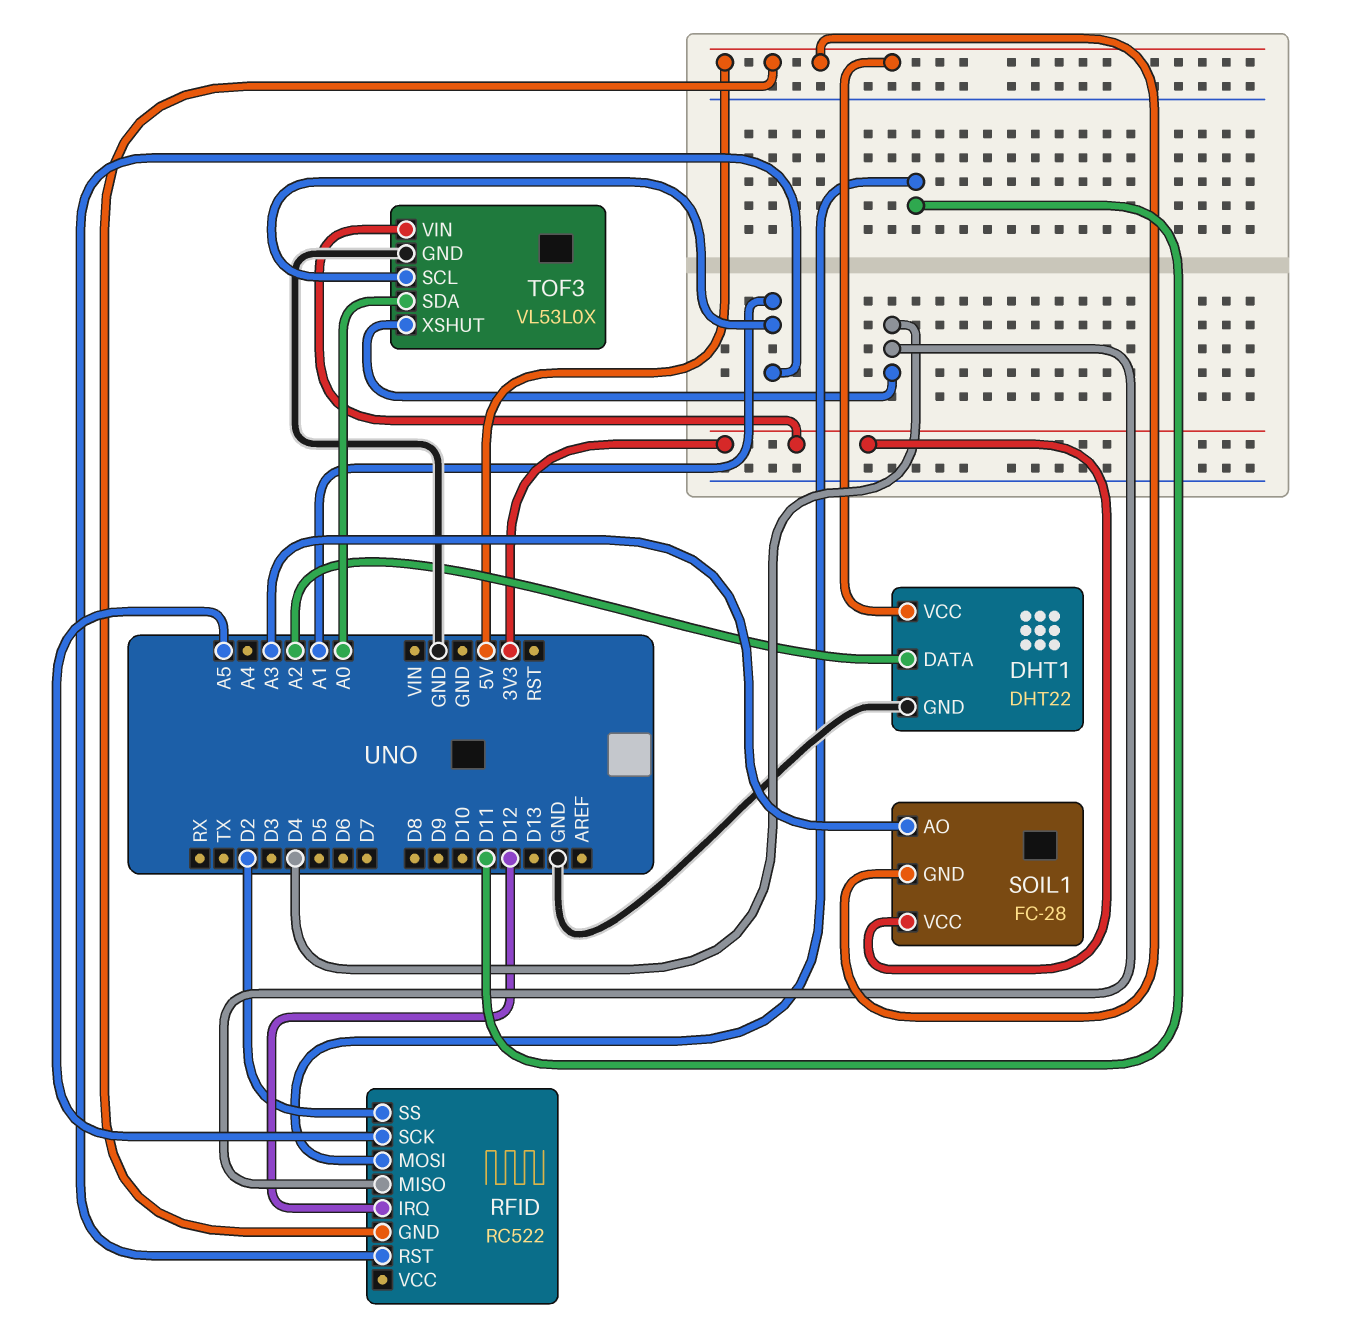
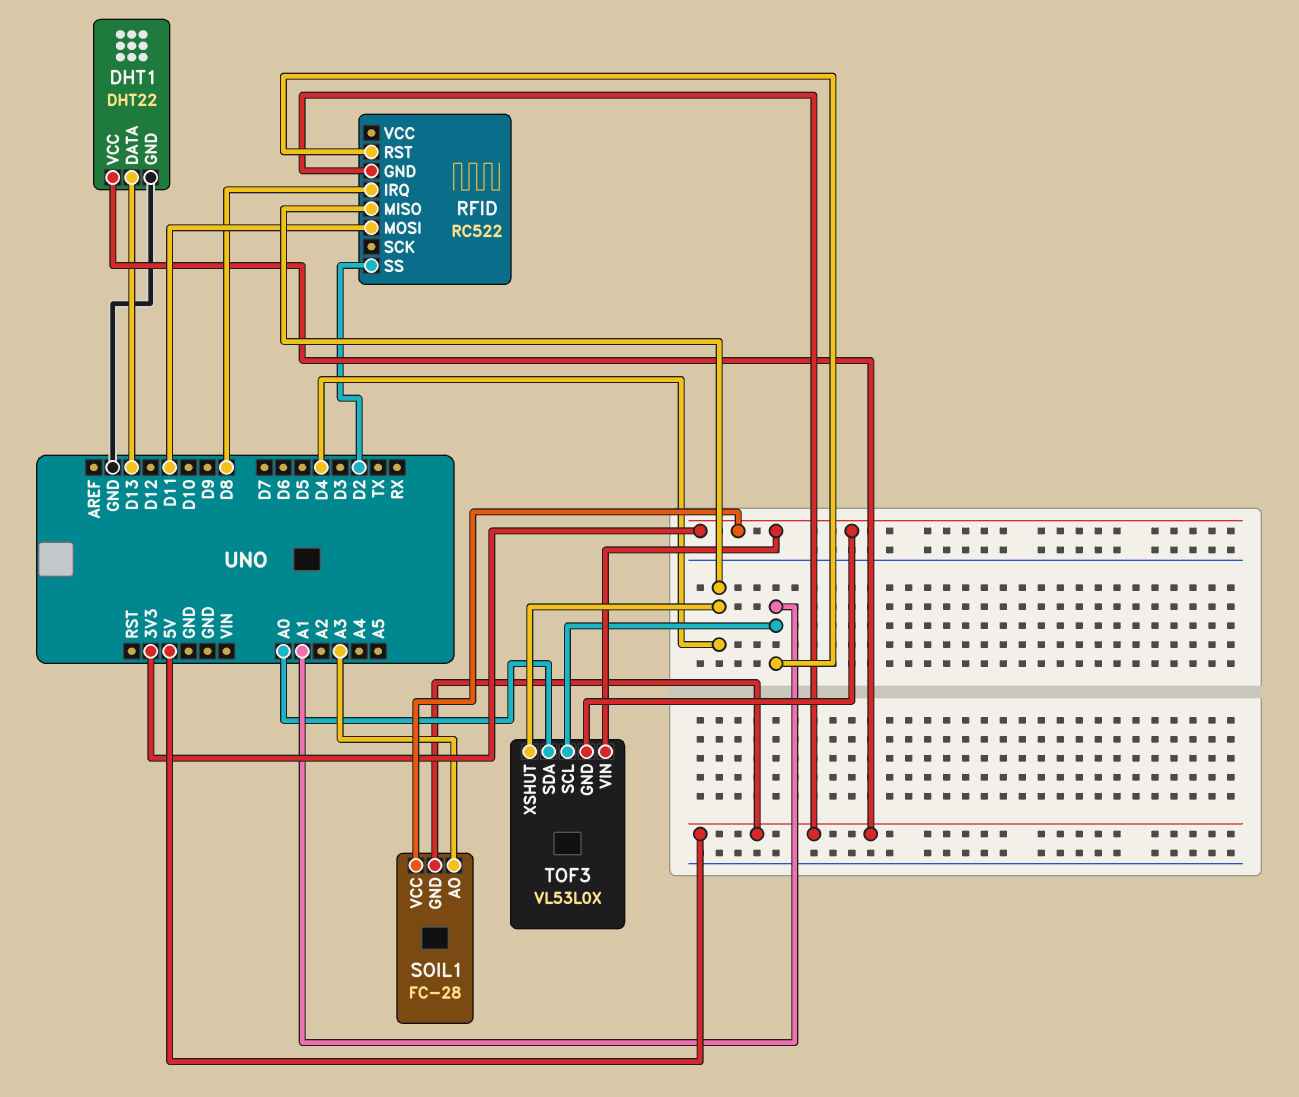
DHT1 pin DATA: A2 -> D13
RFID pin IRQ: D12 -> D8
RFID pin SCK: A5 -> none
TOF3 pin GND: GND -> 3V3

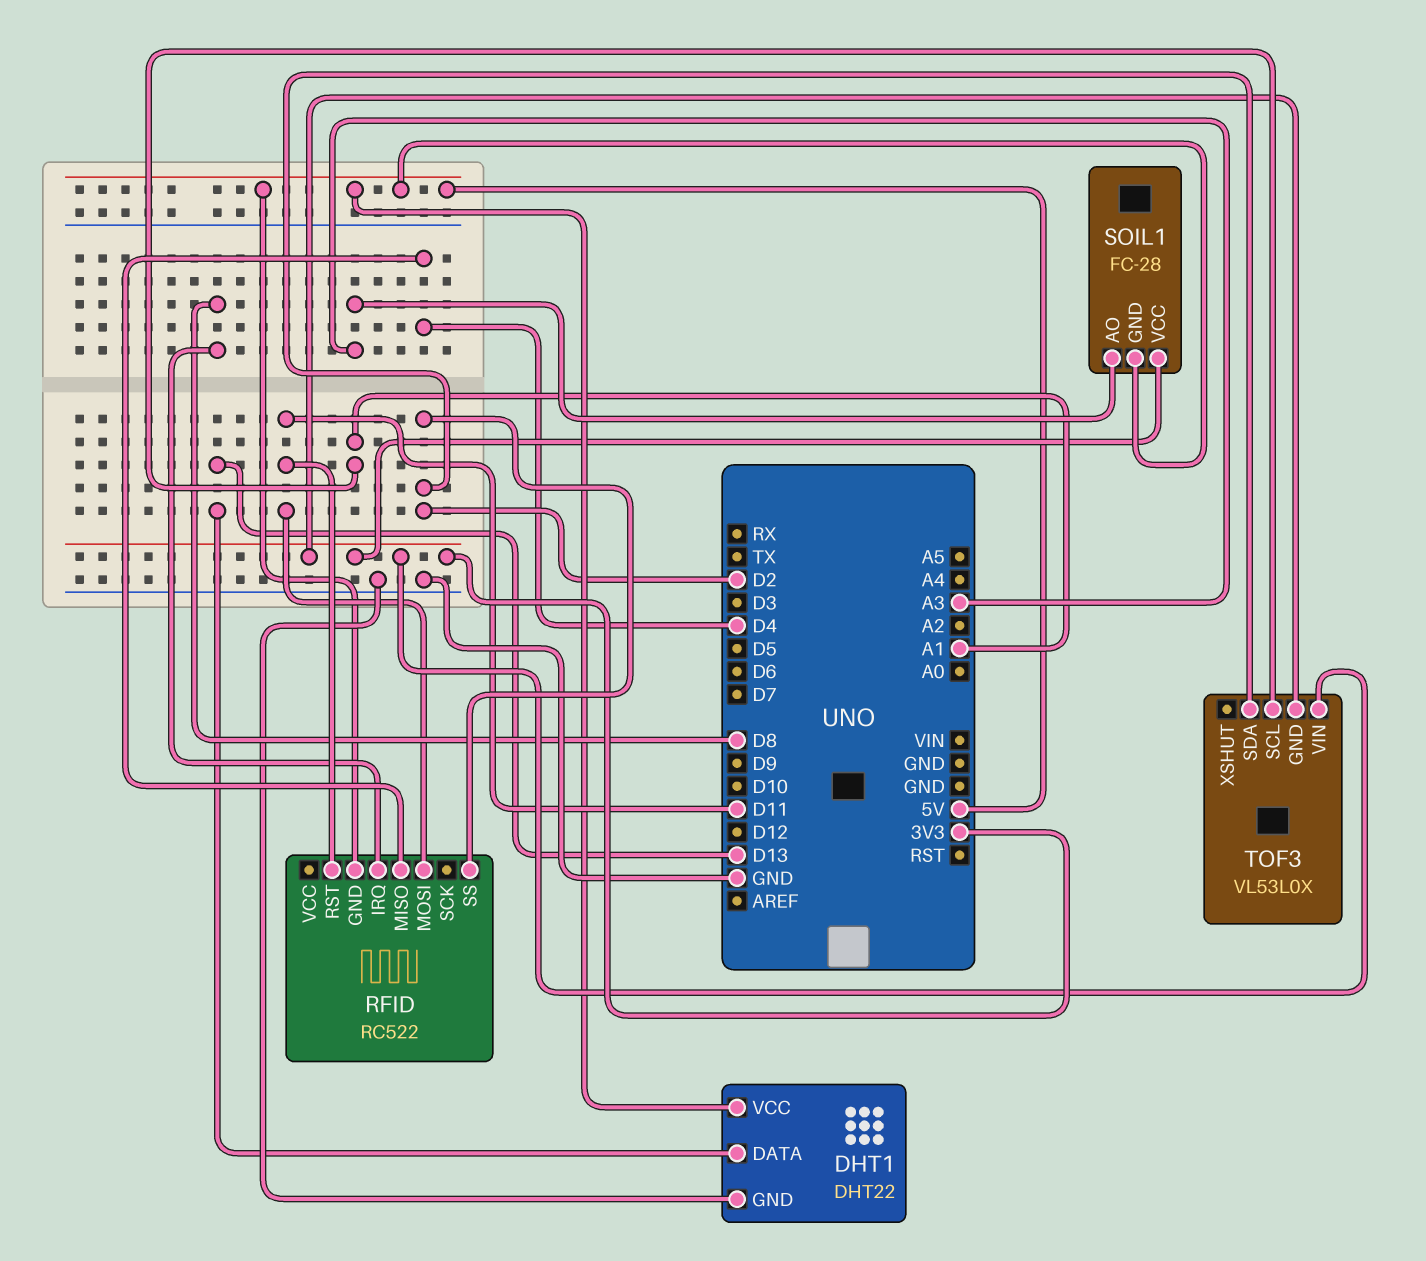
RFID pin RST: A1 -> D11
TOF3 pin SDA: A0 -> D2
TOF3 pin XSHUT: D4 -> none

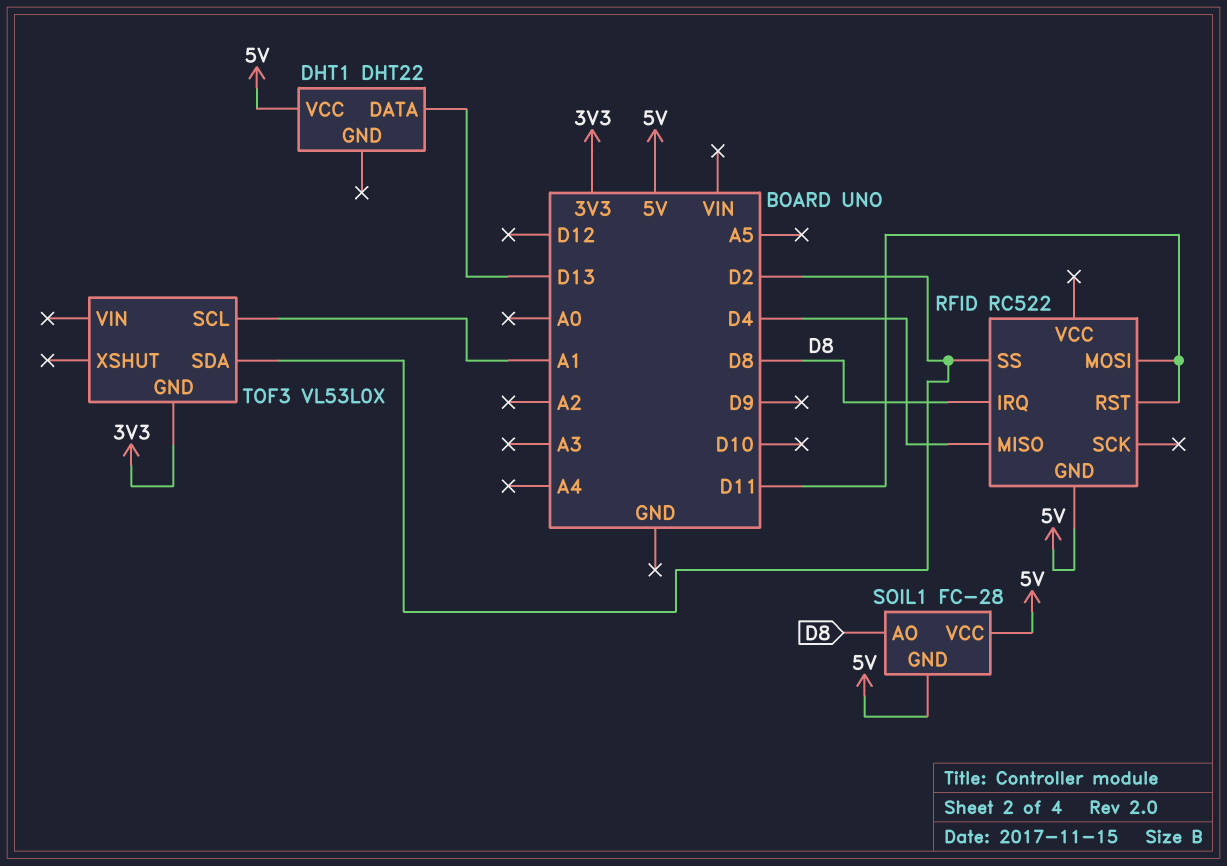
DHT1 pin GND: GND -> none
SOIL1 pin AO: A3 -> D8
SOIL1 pin VCC: 3V3 -> 5V
TOF3 pin VIN: 3V3 -> none

